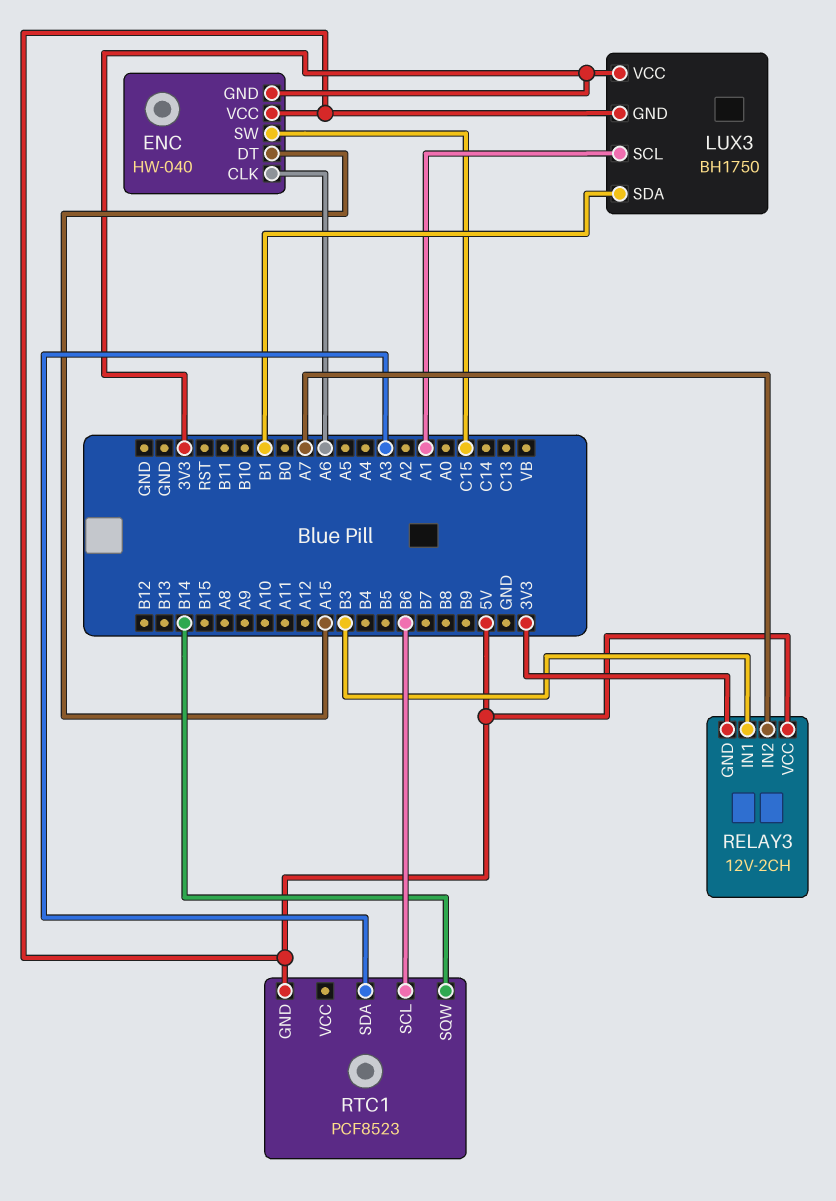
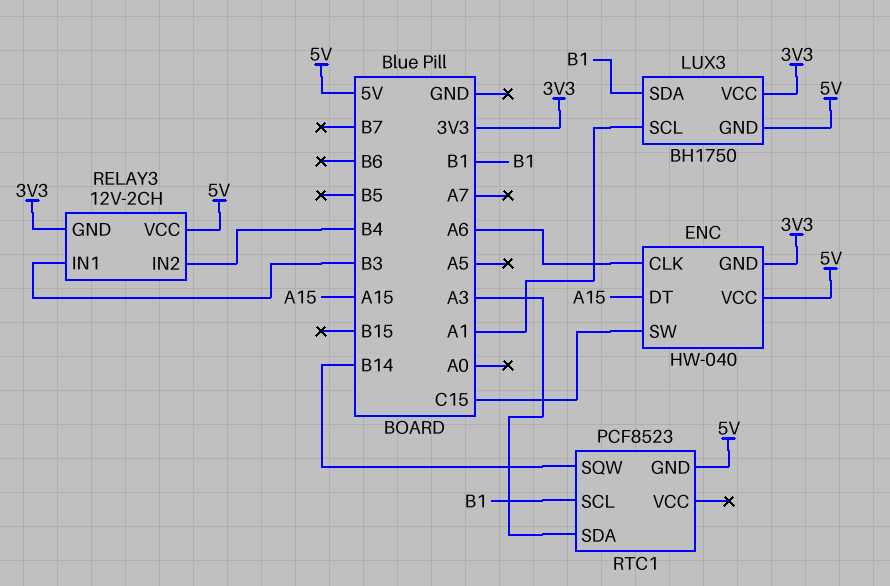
RELAY3 pin IN2: A7 -> B4
RTC1 pin SCL: B6 -> B1

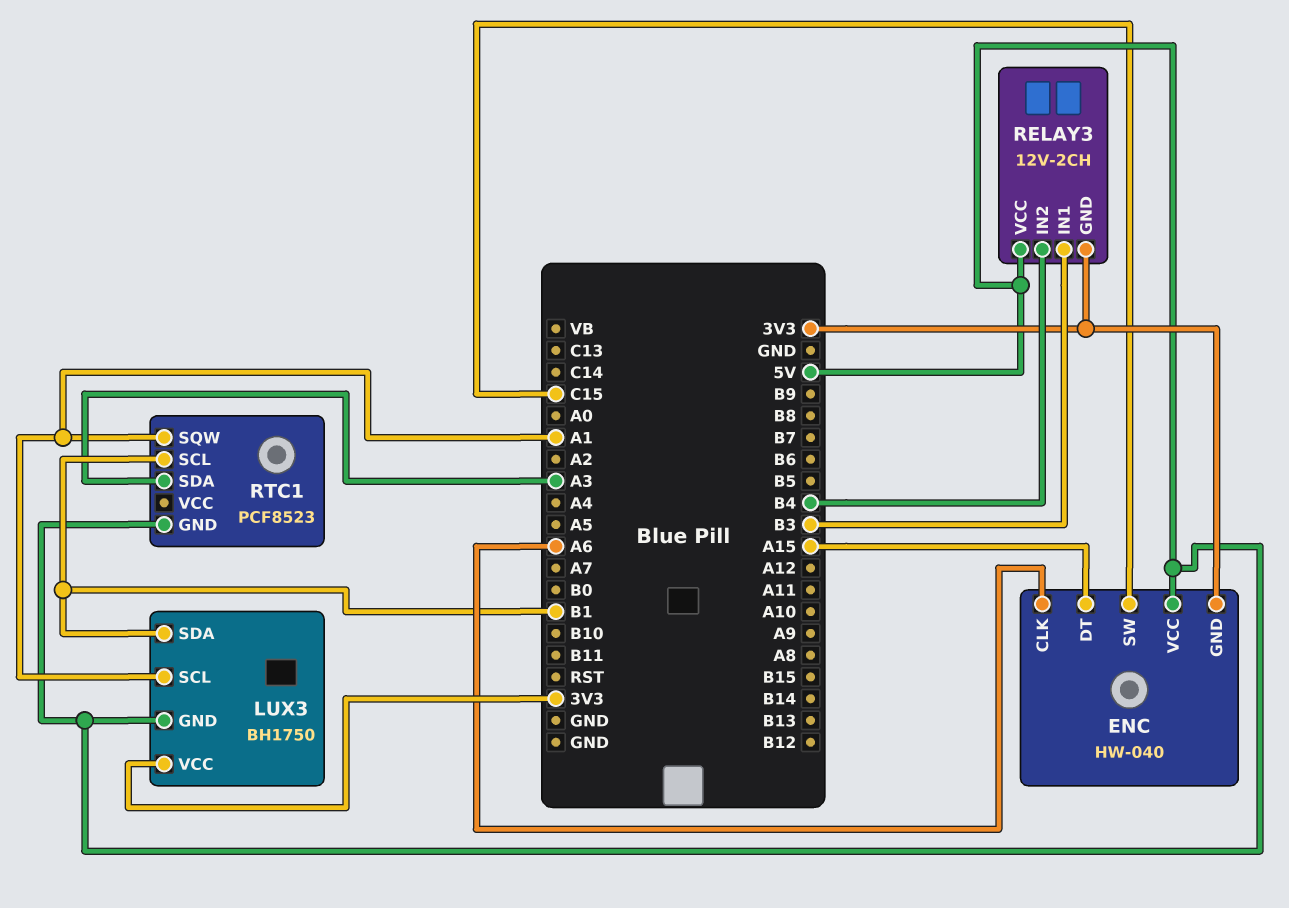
RTC1 pin SQW: B14 -> A1

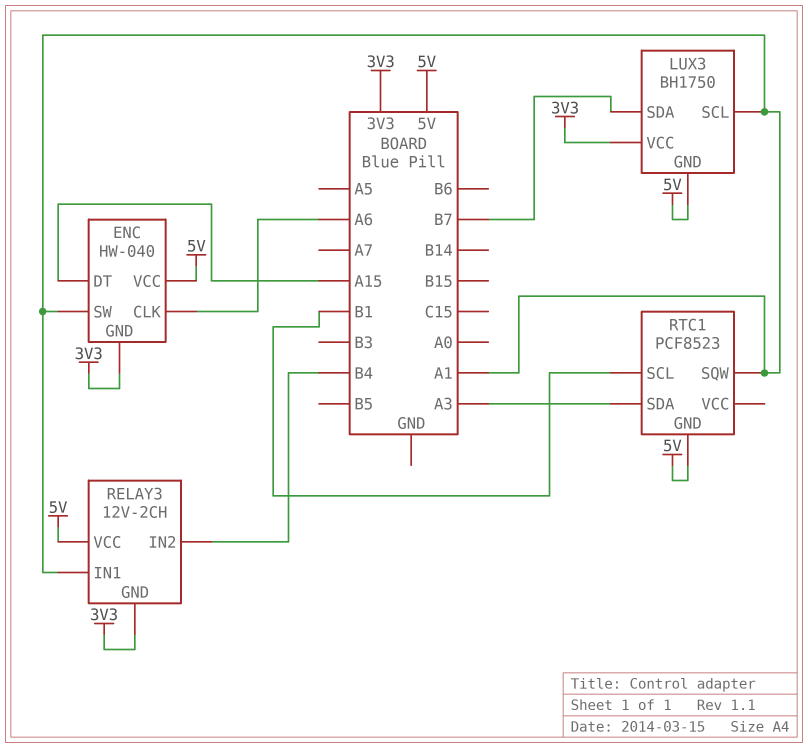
ENC pin SW: C15 -> A1
LUX3 pin SDA: B1 -> B7
RELAY3 pin IN1: B3 -> A1

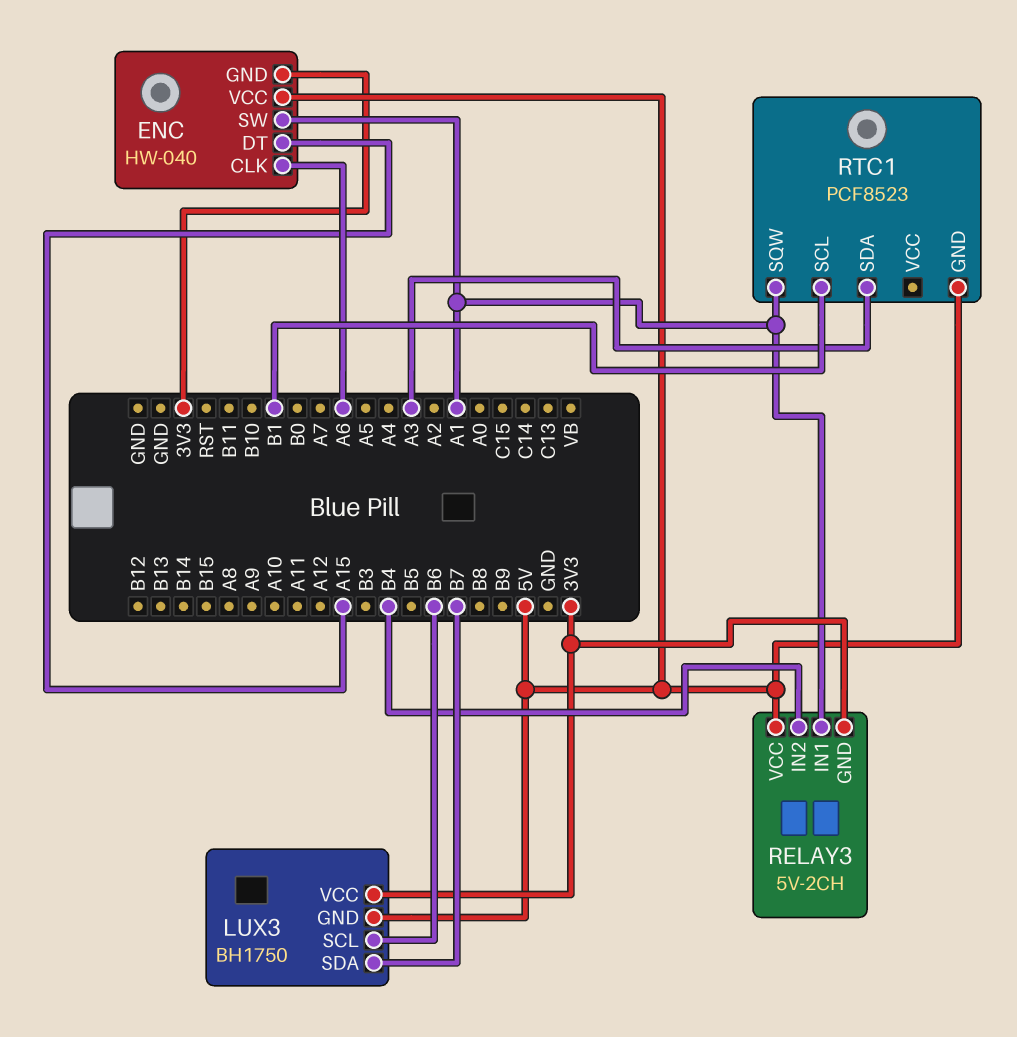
LUX3 pin SCL: A1 -> B6
RELAY3: 12V-2CH -> 5V-2CH

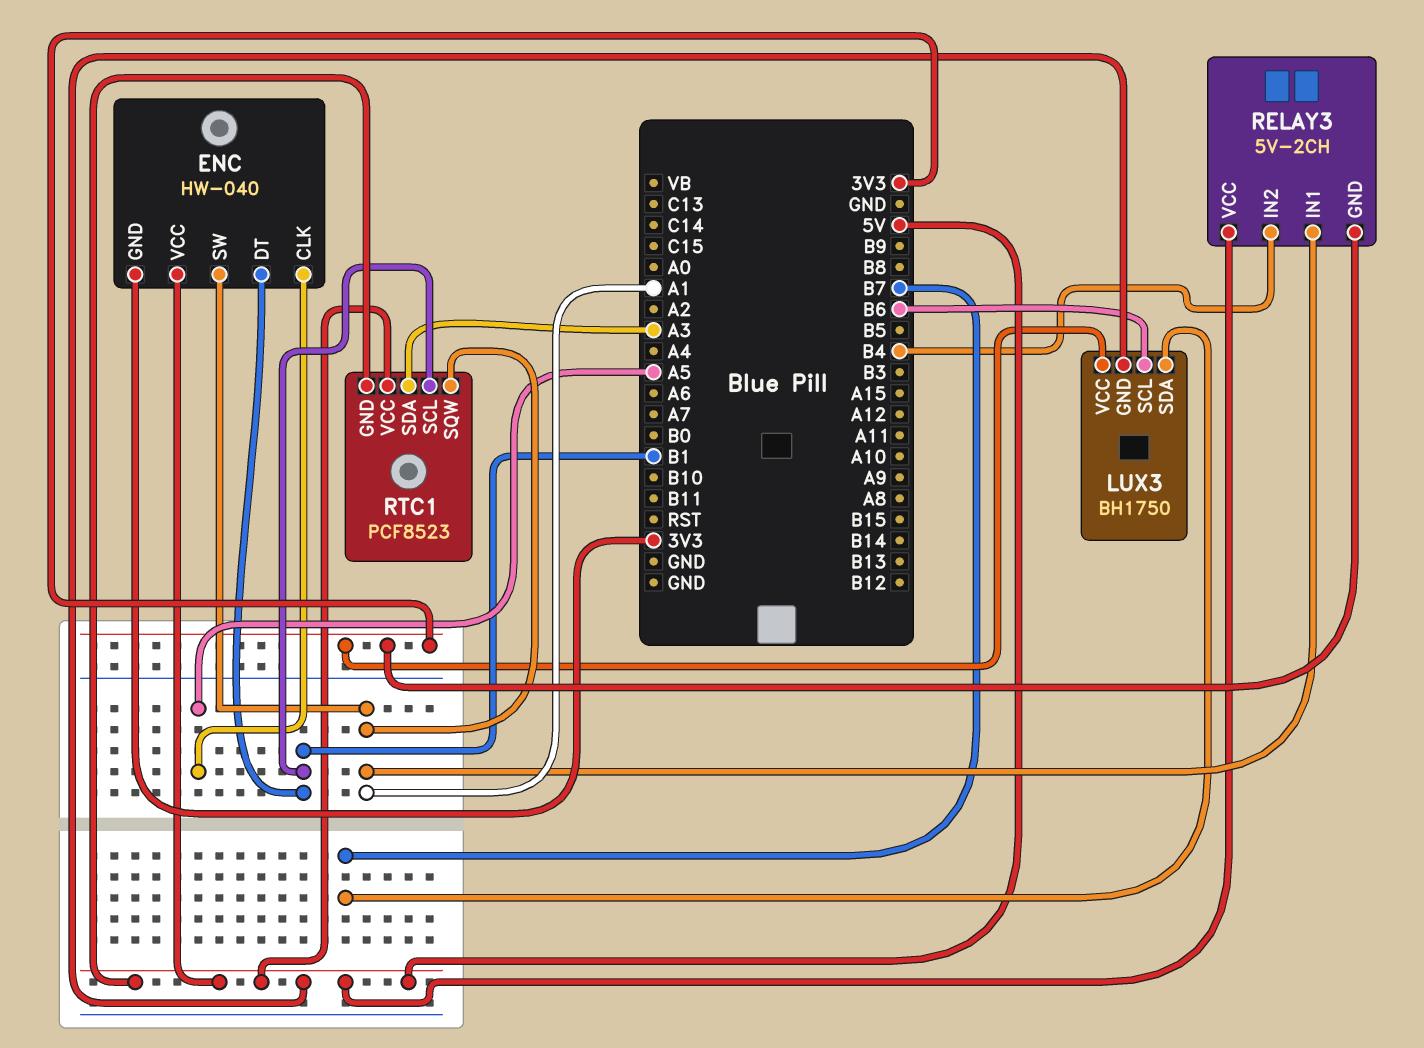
ENC pin CLK: A6 -> A5
ENC pin DT: A15 -> B1
RTC1 pin VCC: none -> 5V

